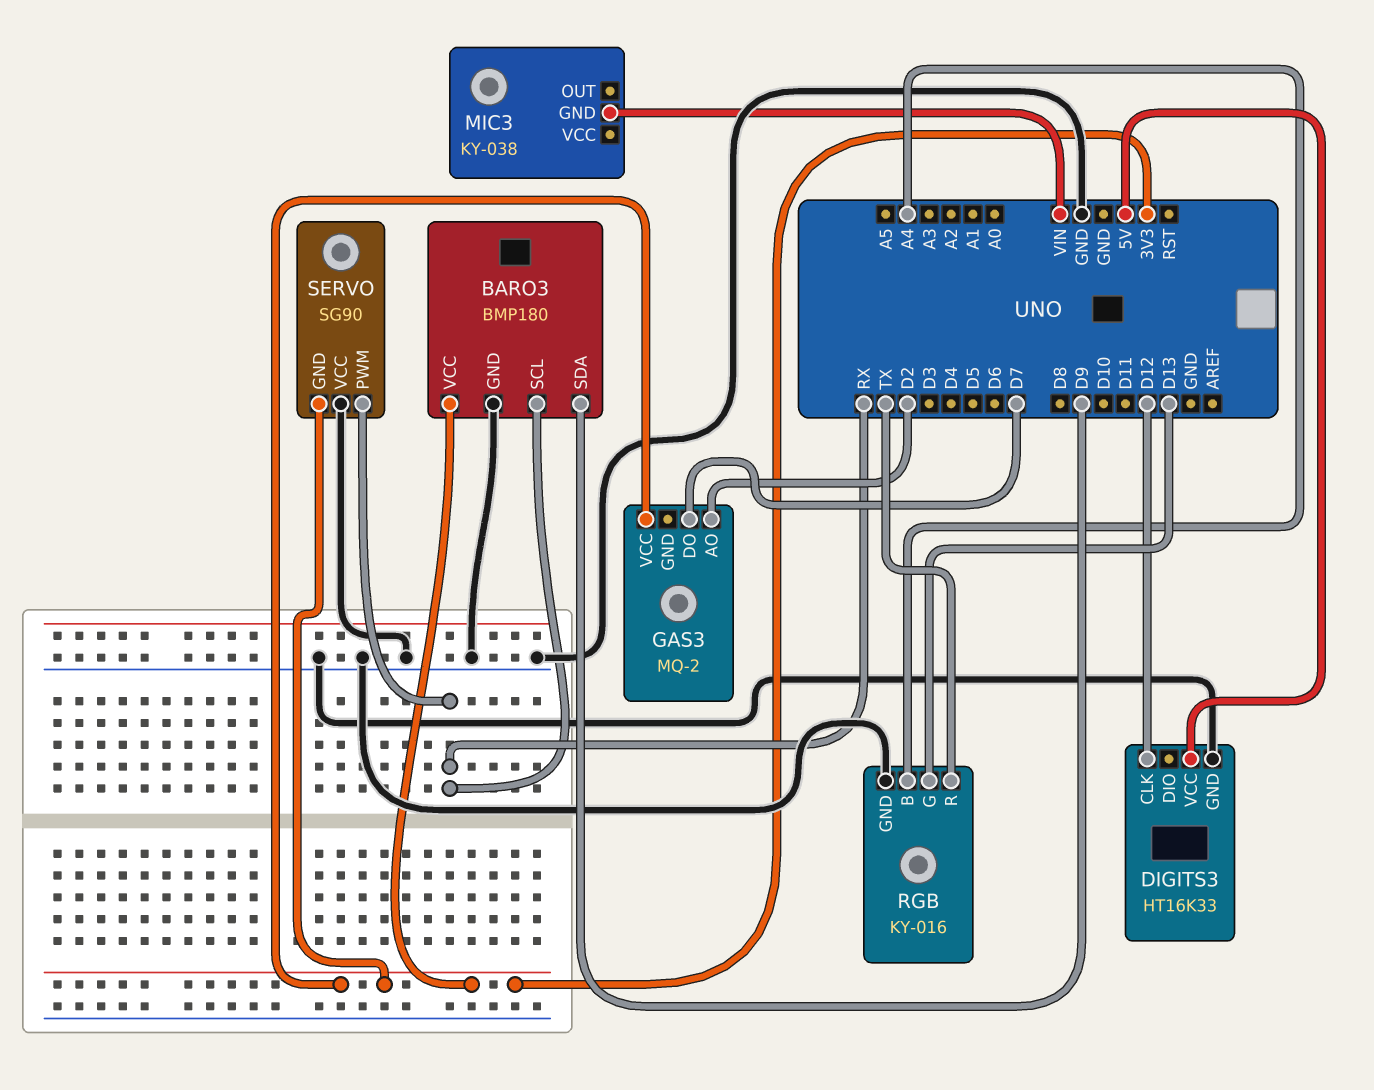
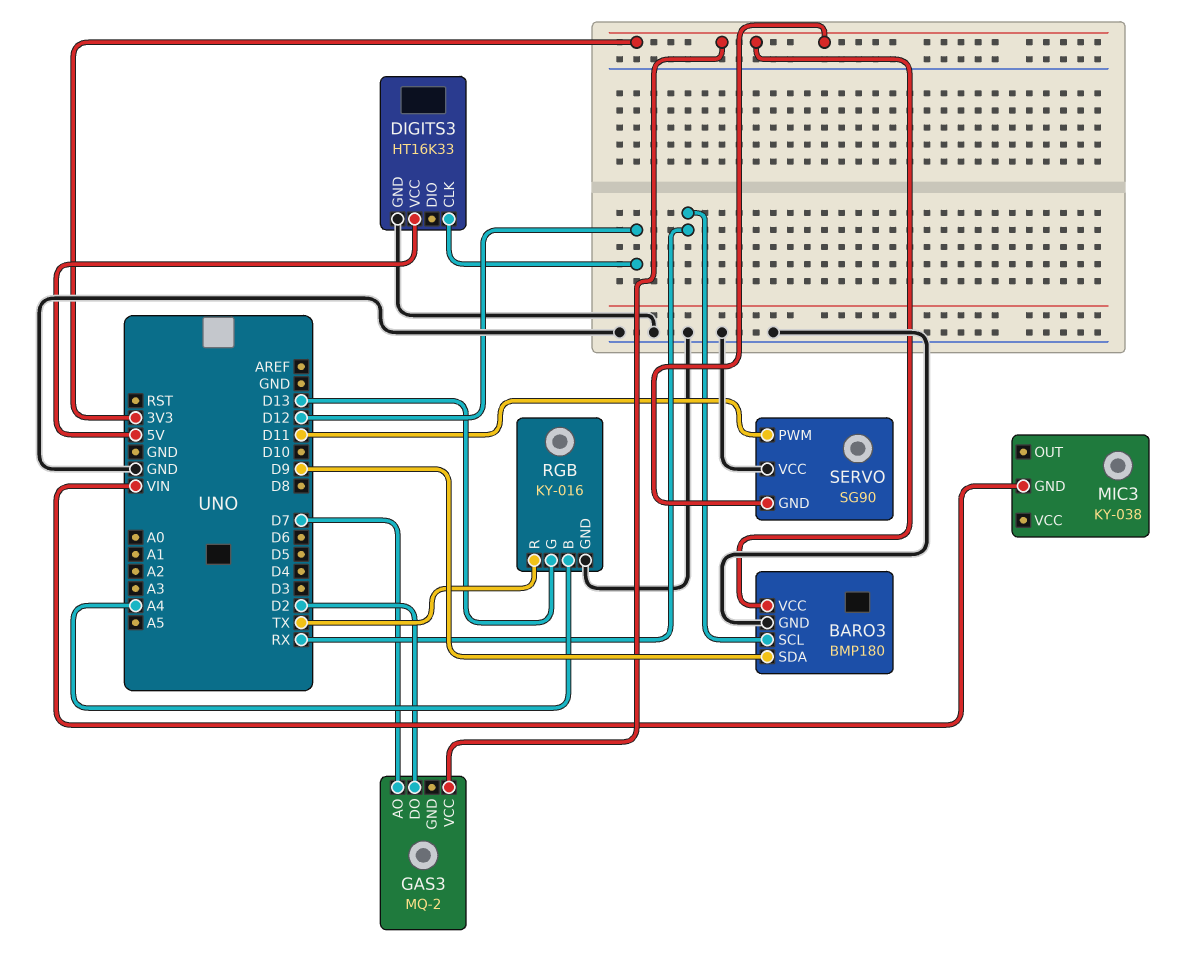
GAS3 pin AO: D2 -> D7
GAS3 pin DO: D7 -> D2
SERVO pin PWM: RX -> D11

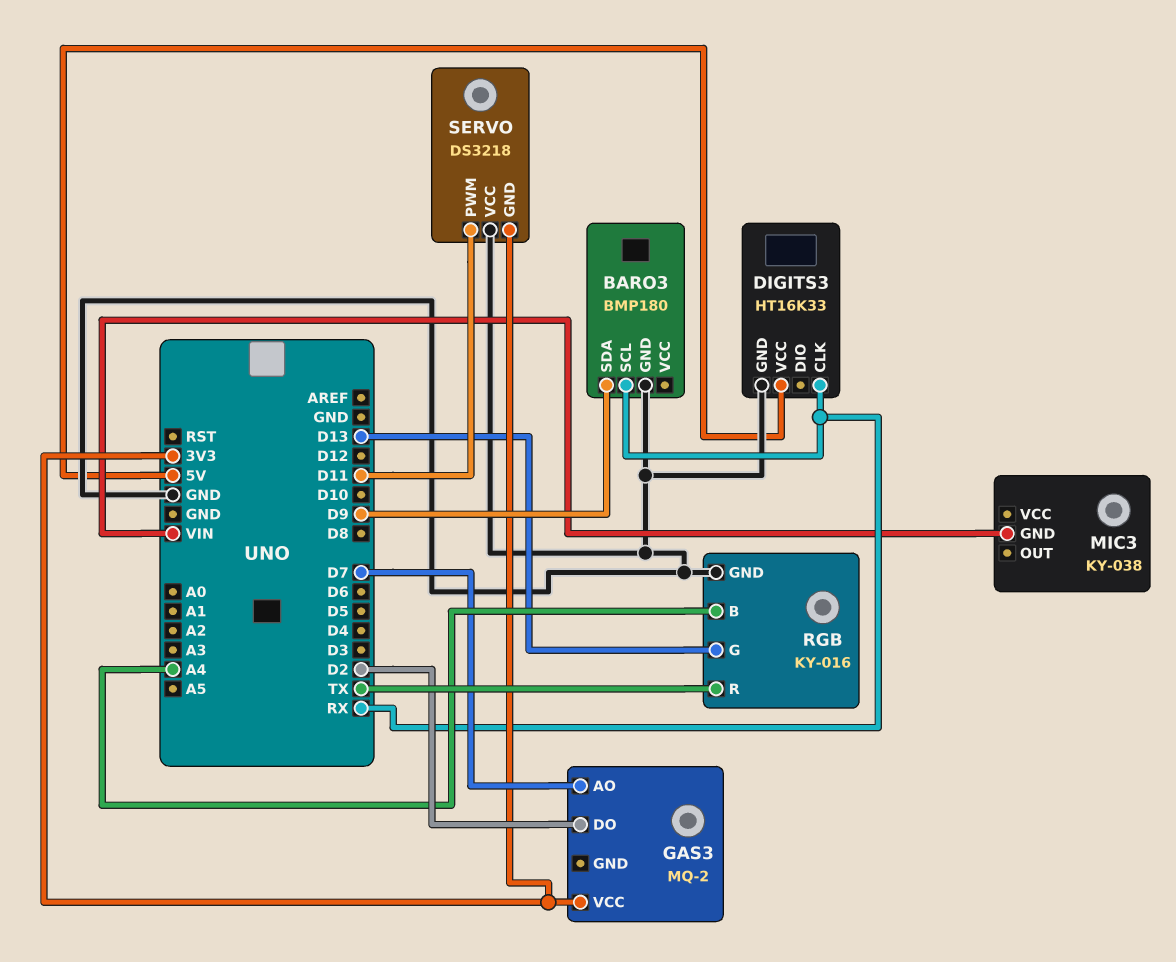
BARO3 pin VCC: 3V3 -> none
DIGITS3 pin CLK: D12 -> RX
SERVO: SG90 -> DS3218

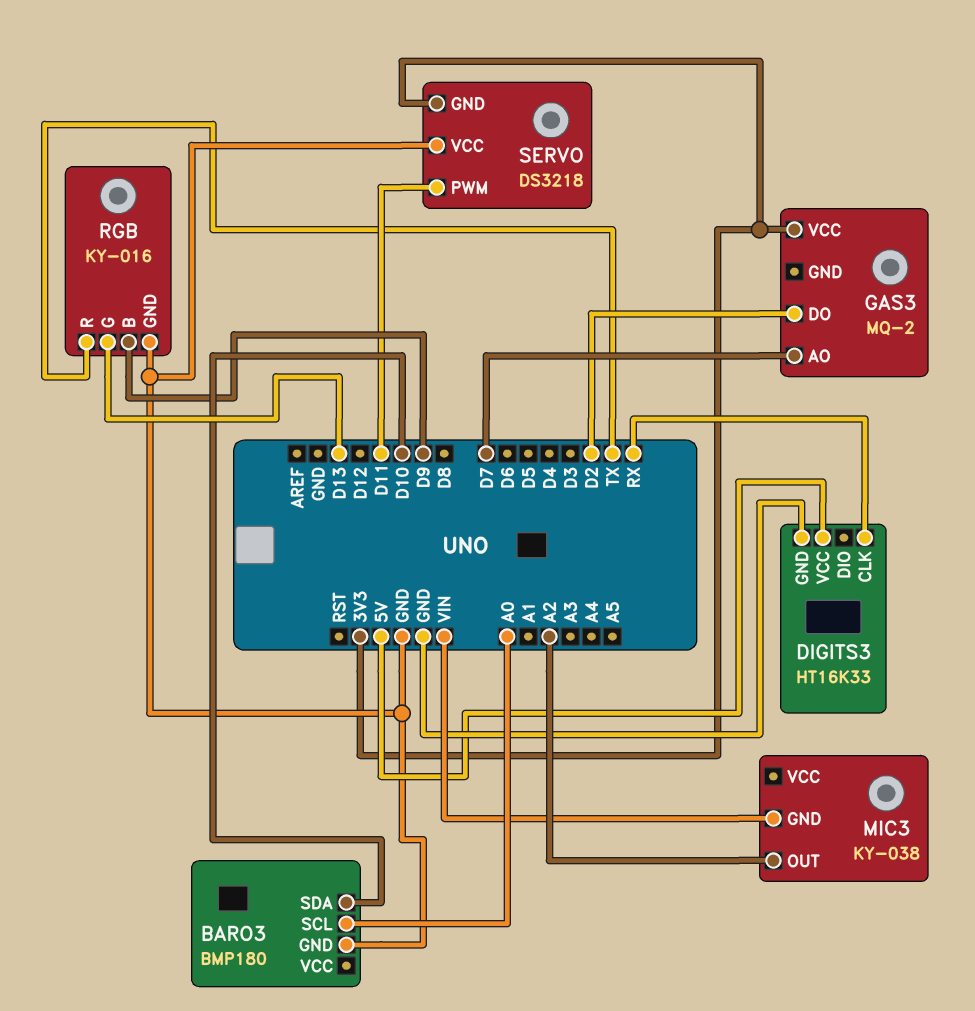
BARO3 pin SCL: RX -> A0
BARO3 pin SDA: D9 -> D10
MIC3 pin OUT: none -> A2
RGB pin B: A4 -> D9

